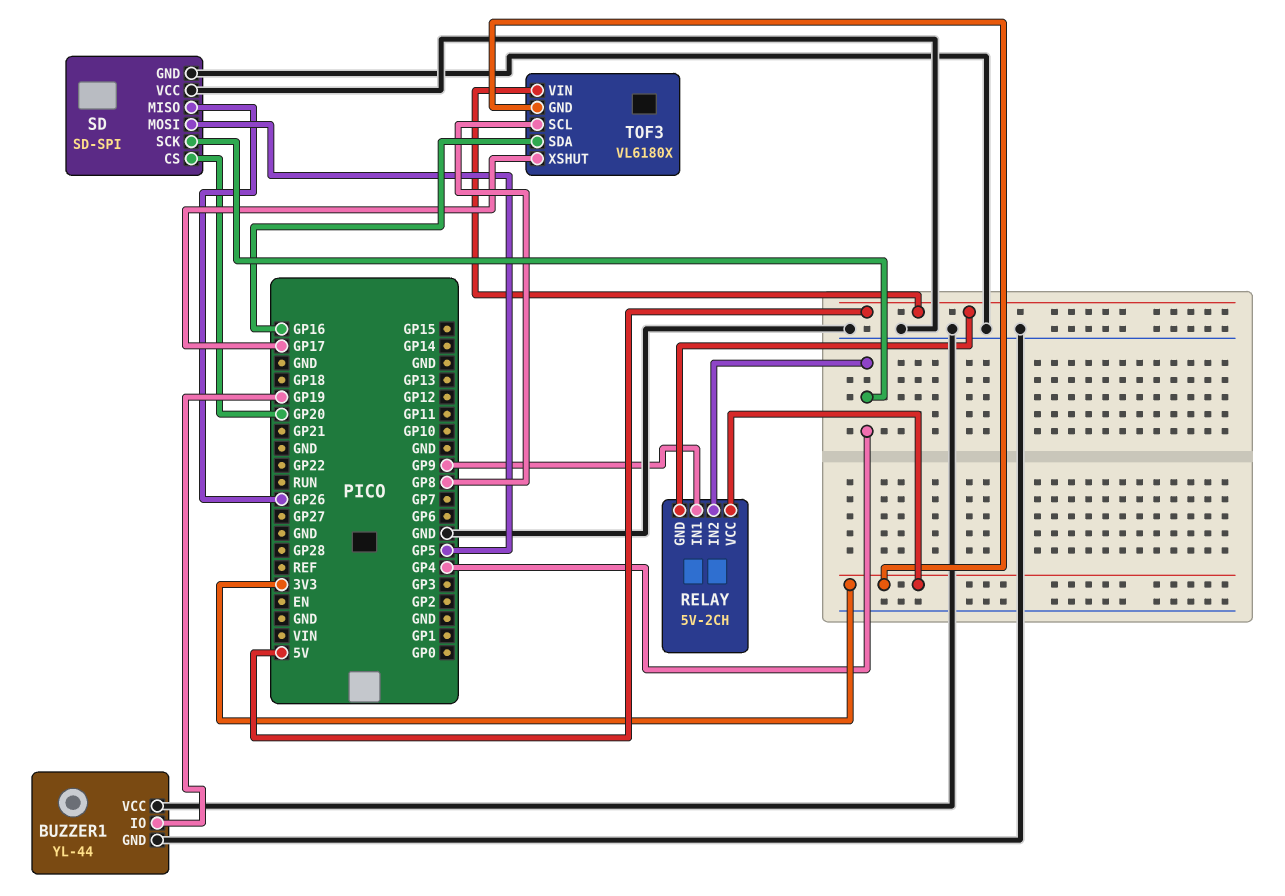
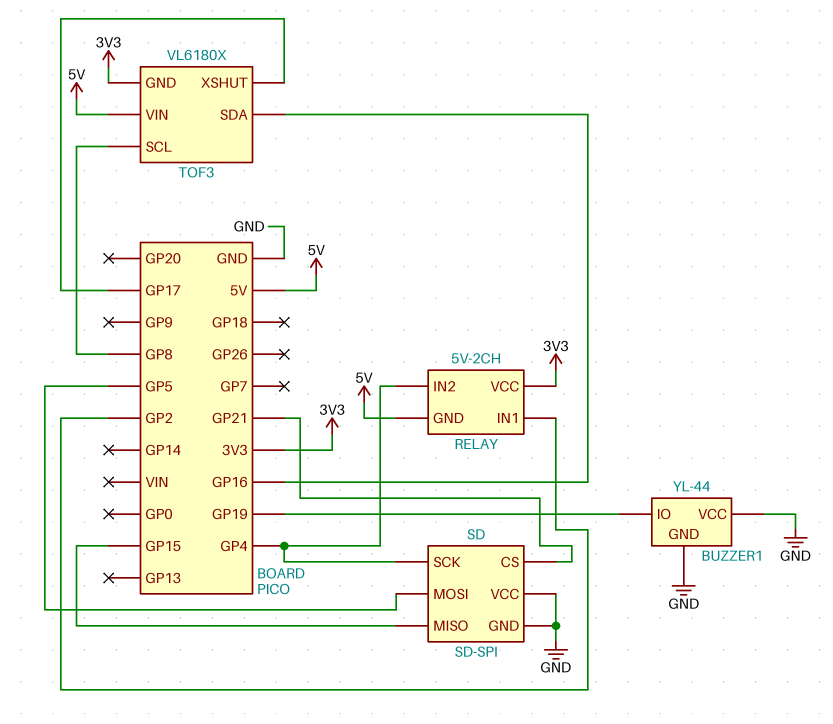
RELAY pin IN1: GP9 -> GP2
SD pin CS: GP20 -> GP21
SD pin MISO: GP26 -> GP15

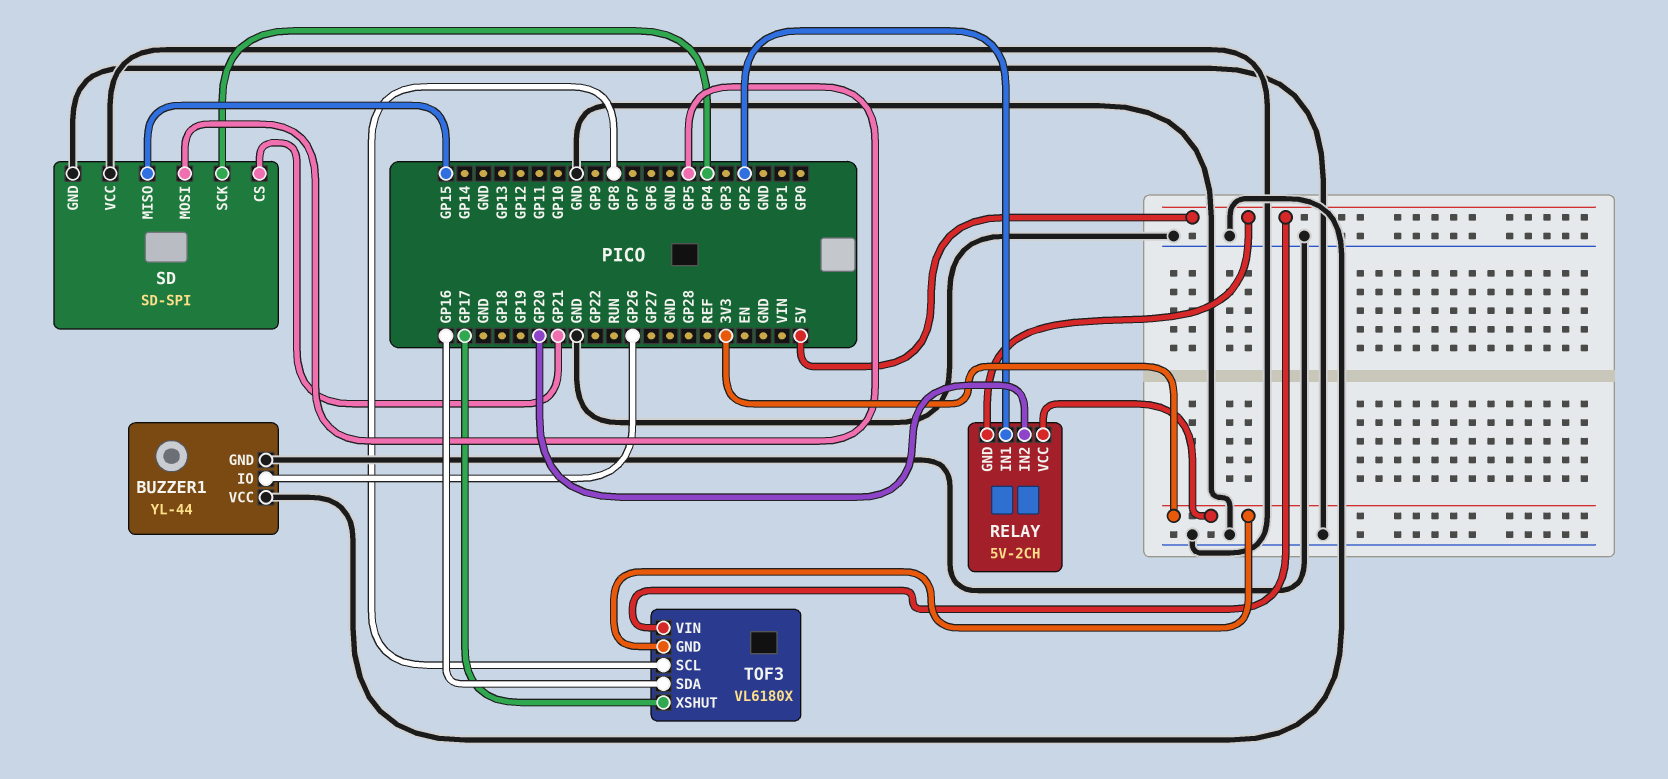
BUZZER1 pin IO: GP19 -> GP26
RELAY pin IN2: GP4 -> GP20

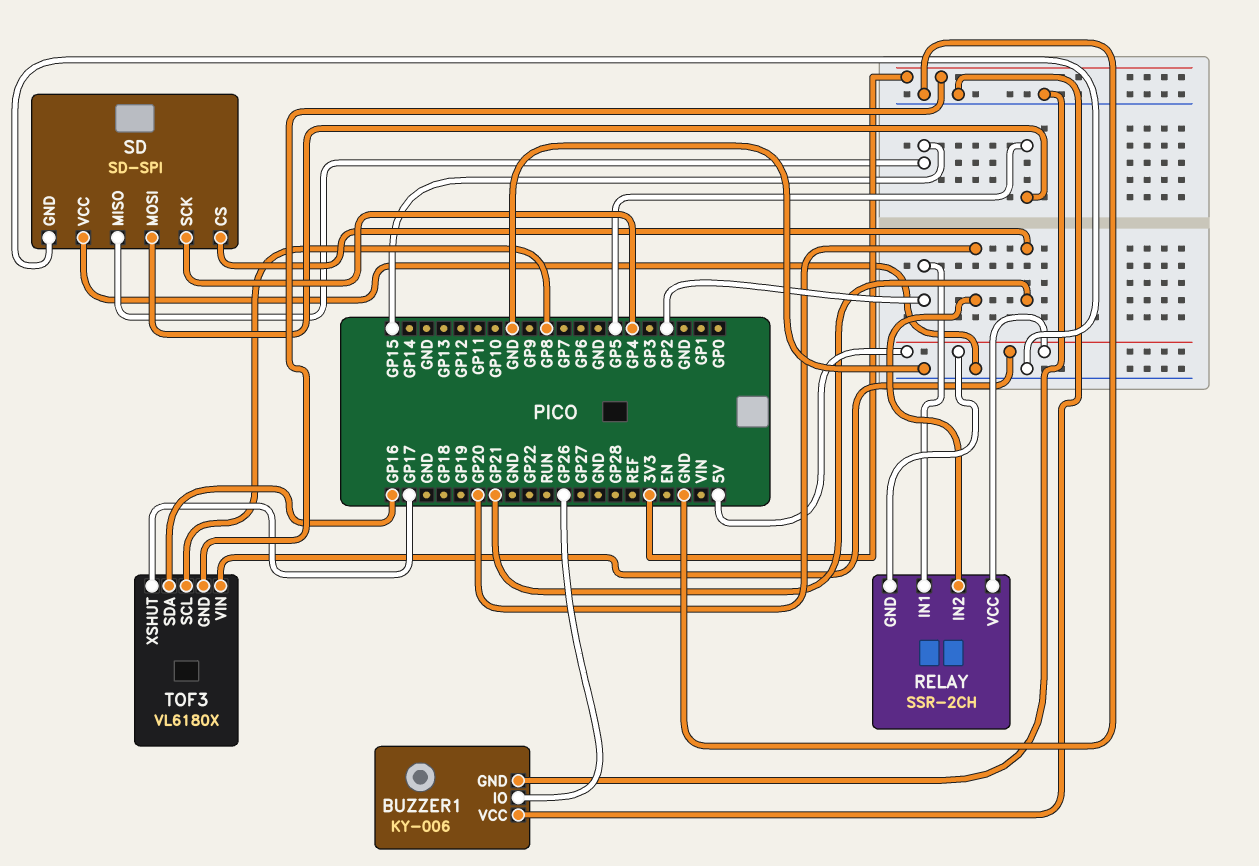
BUZZER1: YL-44 -> KY-006
RELAY: 5V-2CH -> SSR-2CH
RELAY pin VCC: 3V3 -> 5V

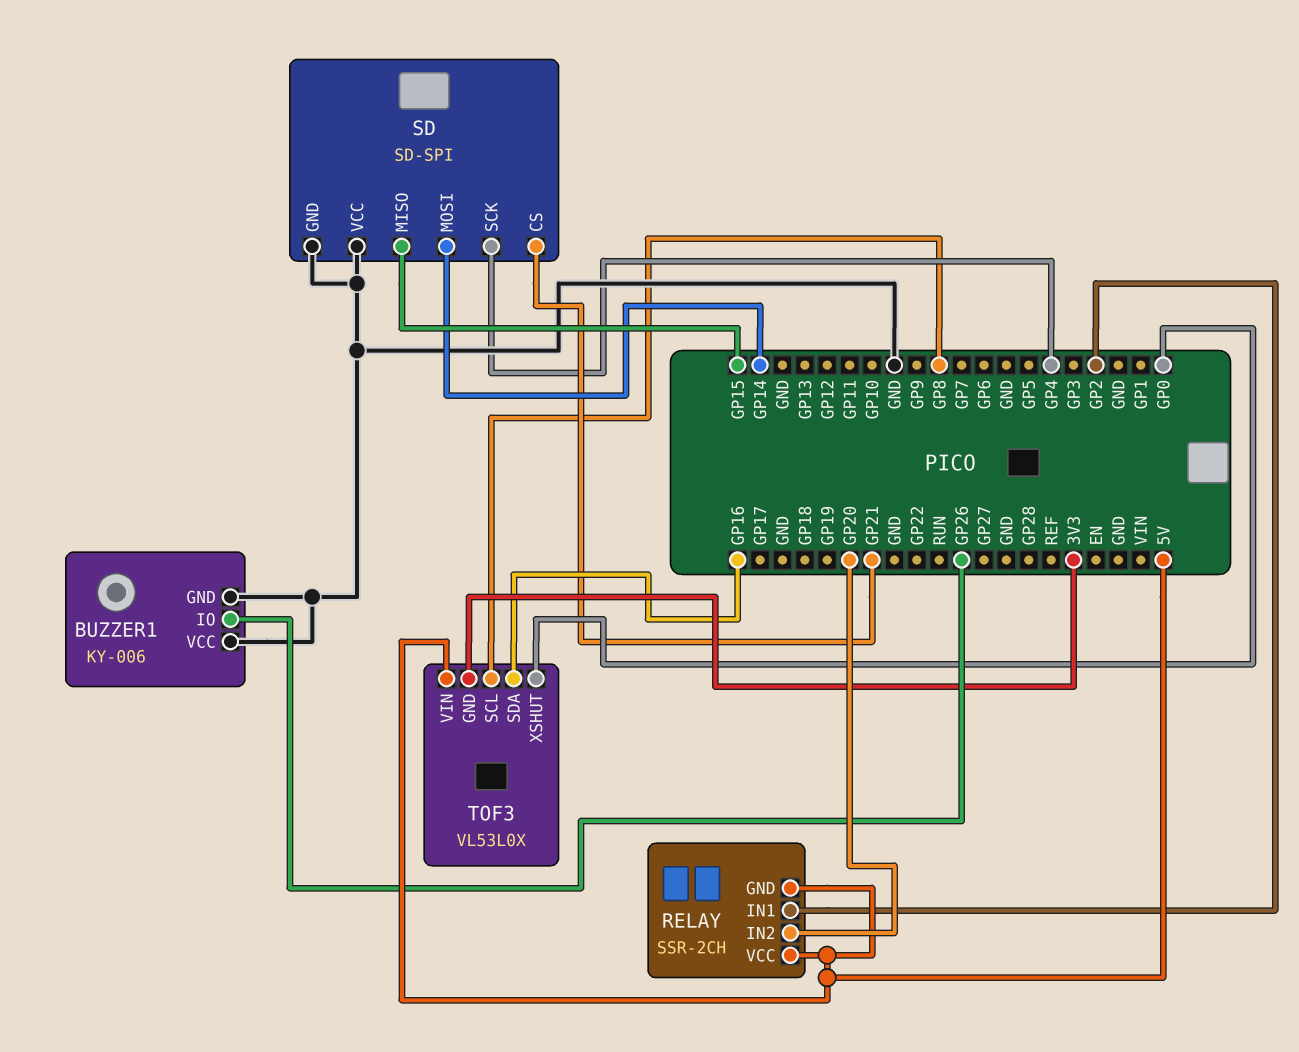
SD pin MOSI: GP5 -> GP14
TOF3: VL6180X -> VL53L0X
TOF3 pin XSHUT: GP17 -> GP0

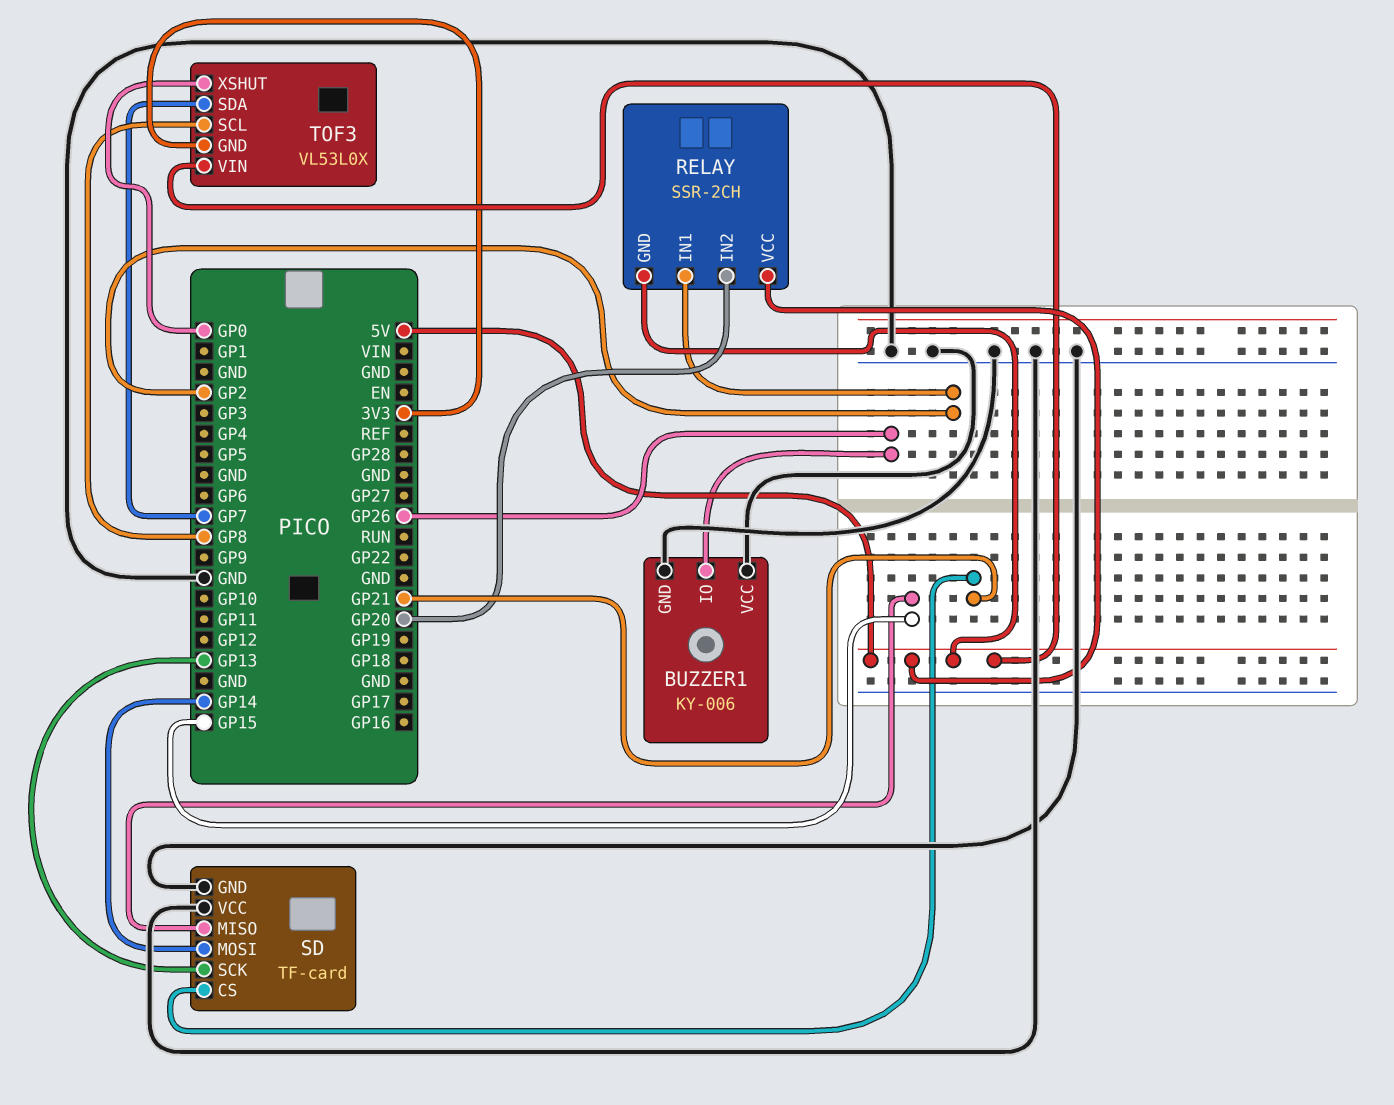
SD: SD-SPI -> TF-card
SD pin SCK: GP4 -> GP13
TOF3 pin SDA: GP16 -> GP7

